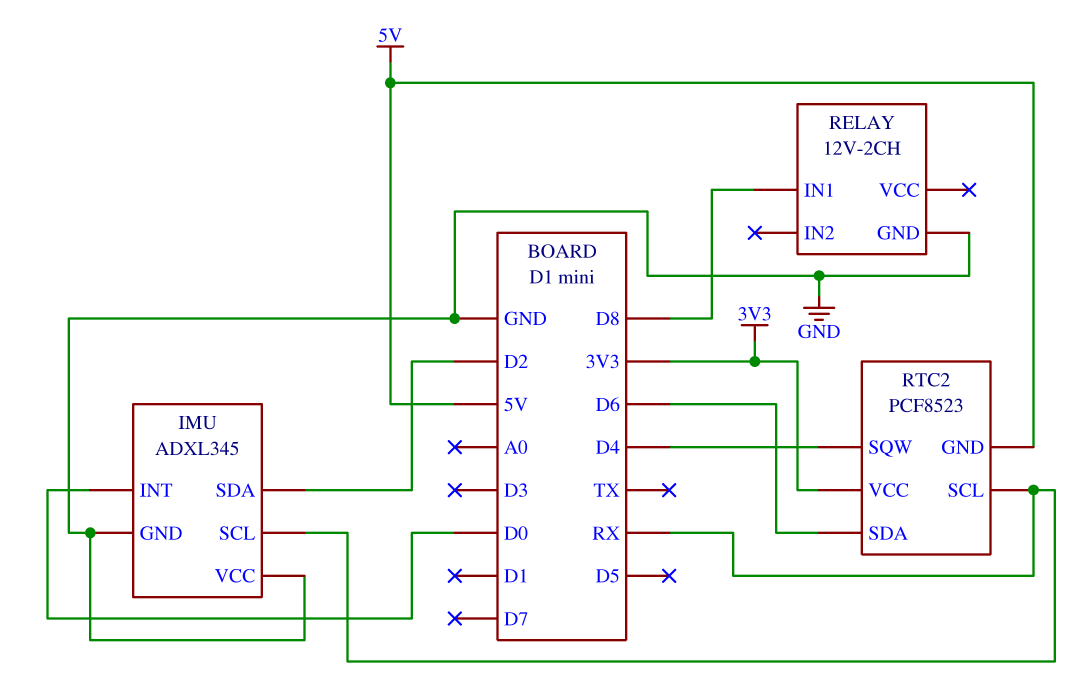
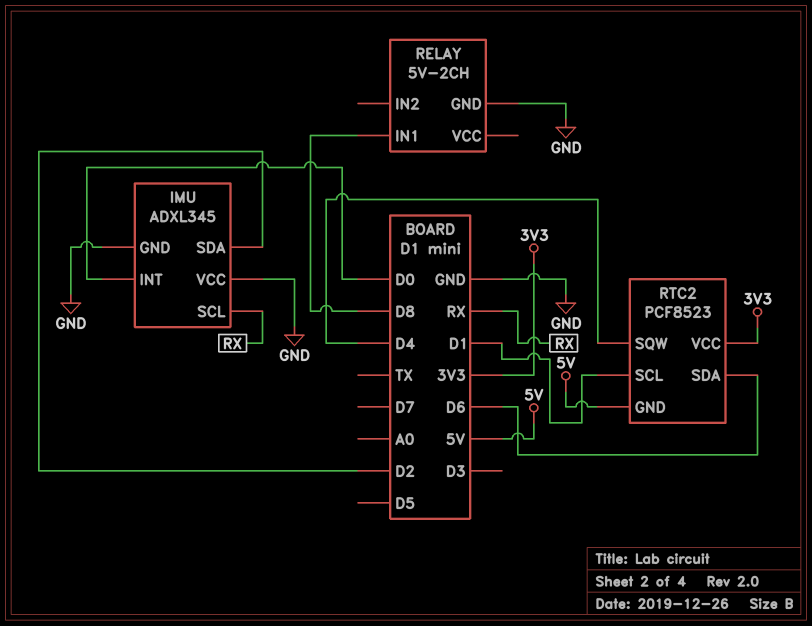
RELAY: 12V-2CH -> 5V-2CH
RTC2 pin SCL: RX -> D1

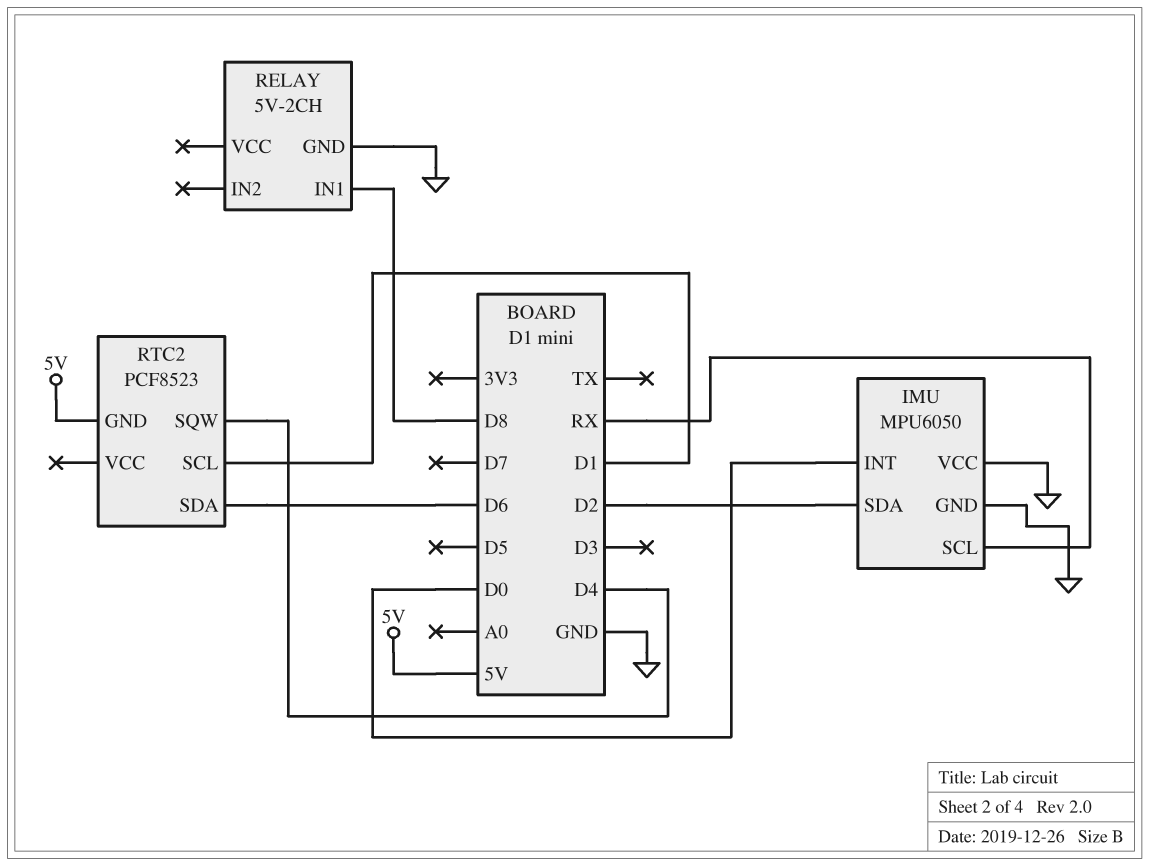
IMU: ADXL345 -> MPU6050
RTC2 pin VCC: 3V3 -> none

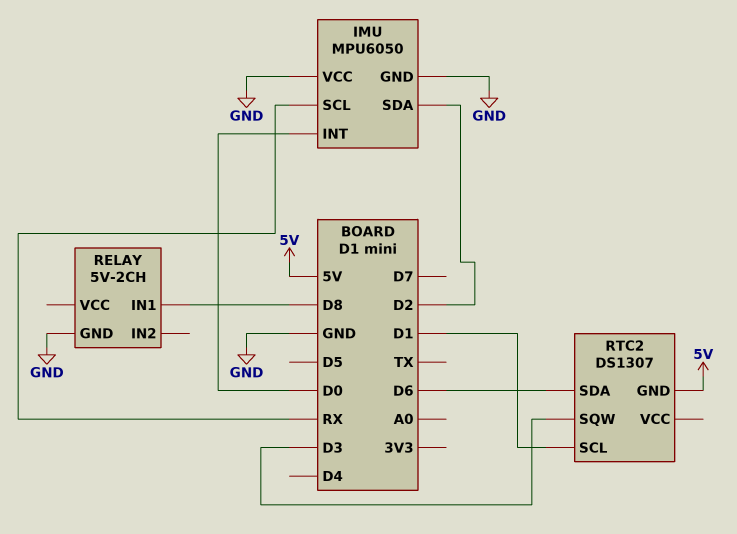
RTC2: PCF8523 -> DS1307
RTC2 pin SQW: D4 -> D3

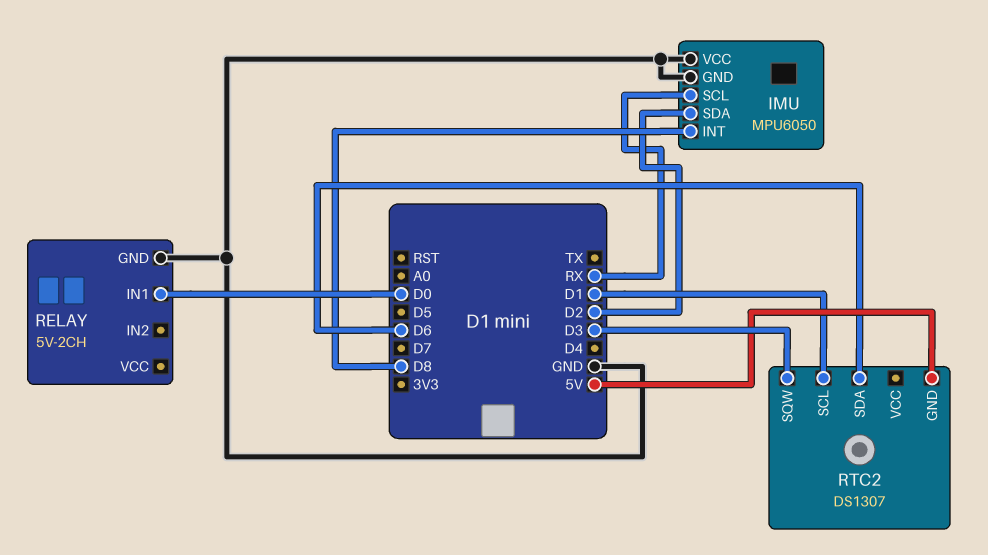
IMU pin INT: D0 -> D8
RELAY pin IN1: D8 -> D0

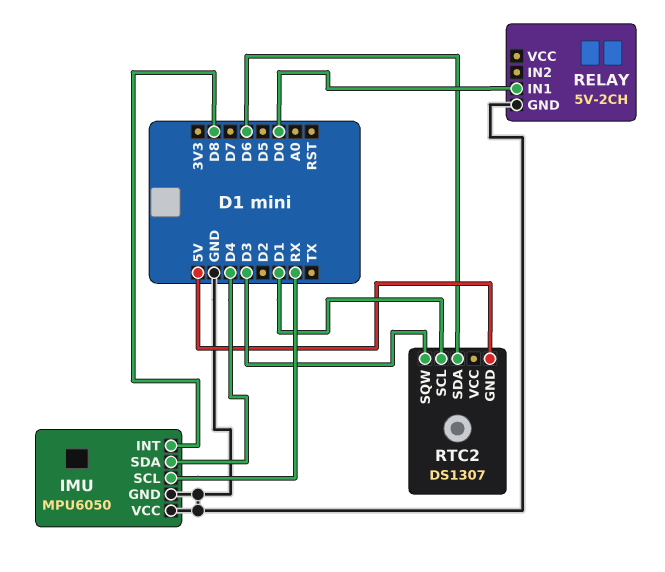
IMU pin SDA: D2 -> D4

